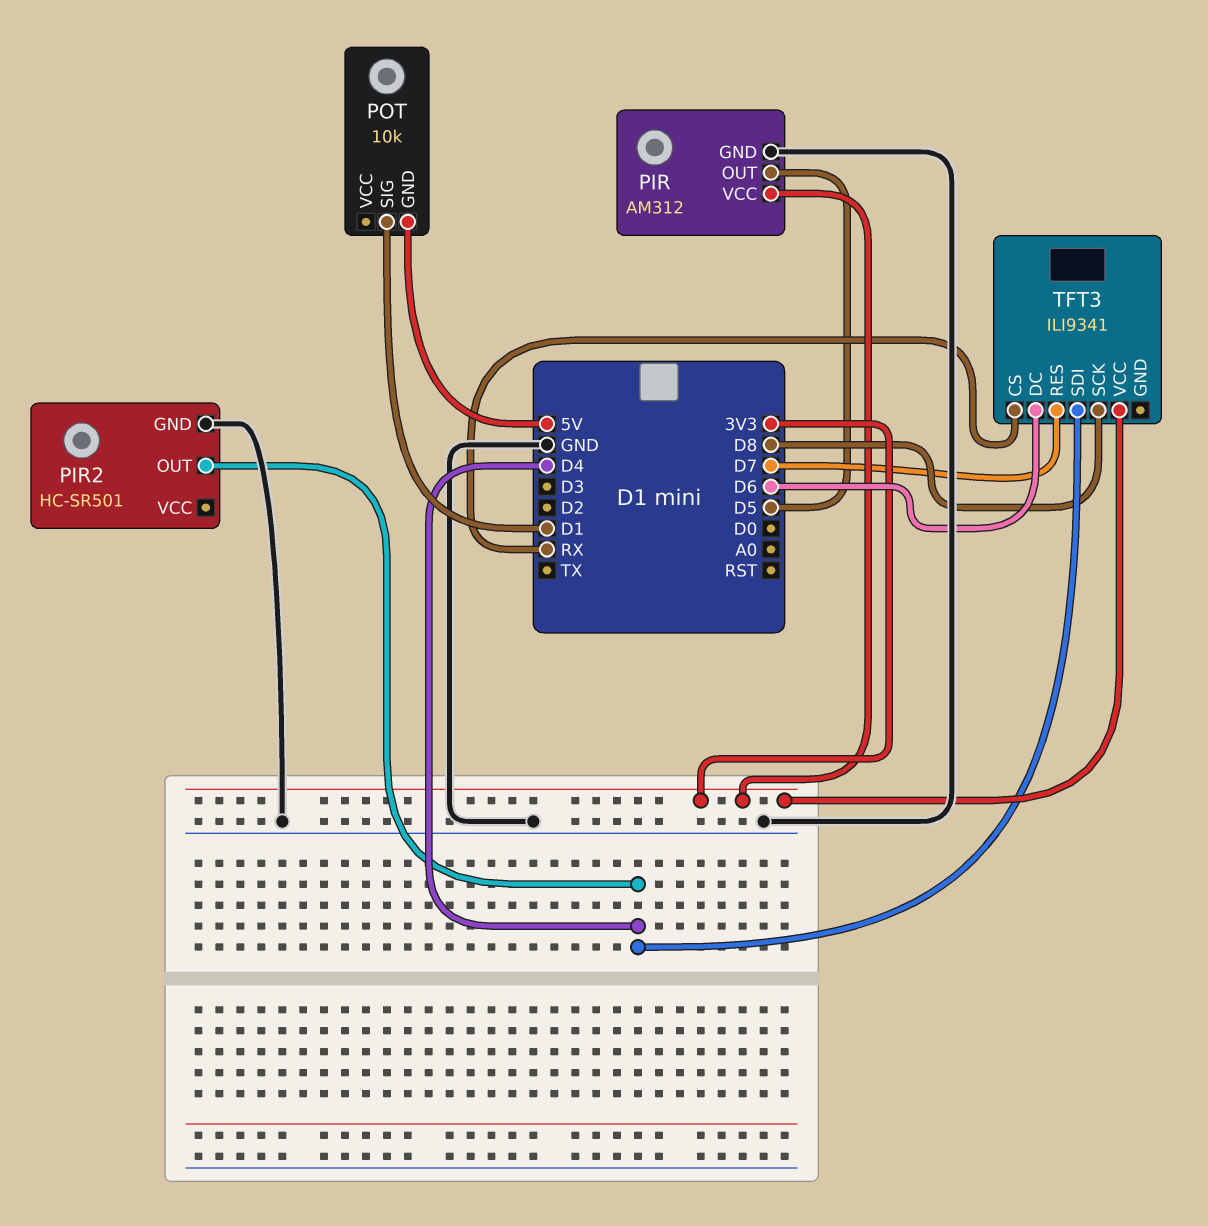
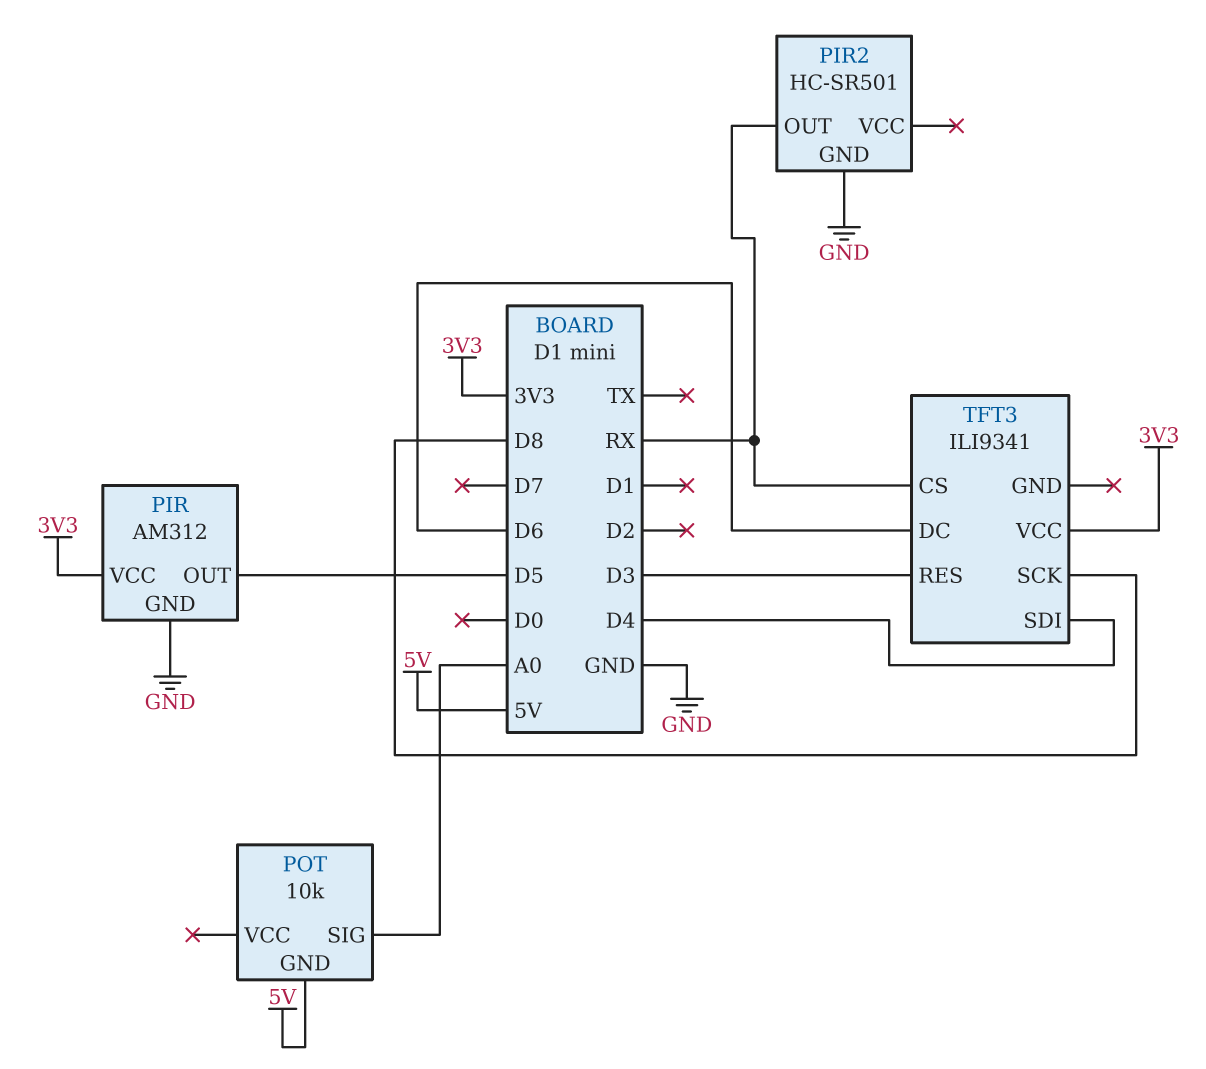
PIR2 pin OUT: D4 -> RX
POT pin SIG: D1 -> A0
TFT3 pin RES: D7 -> D3

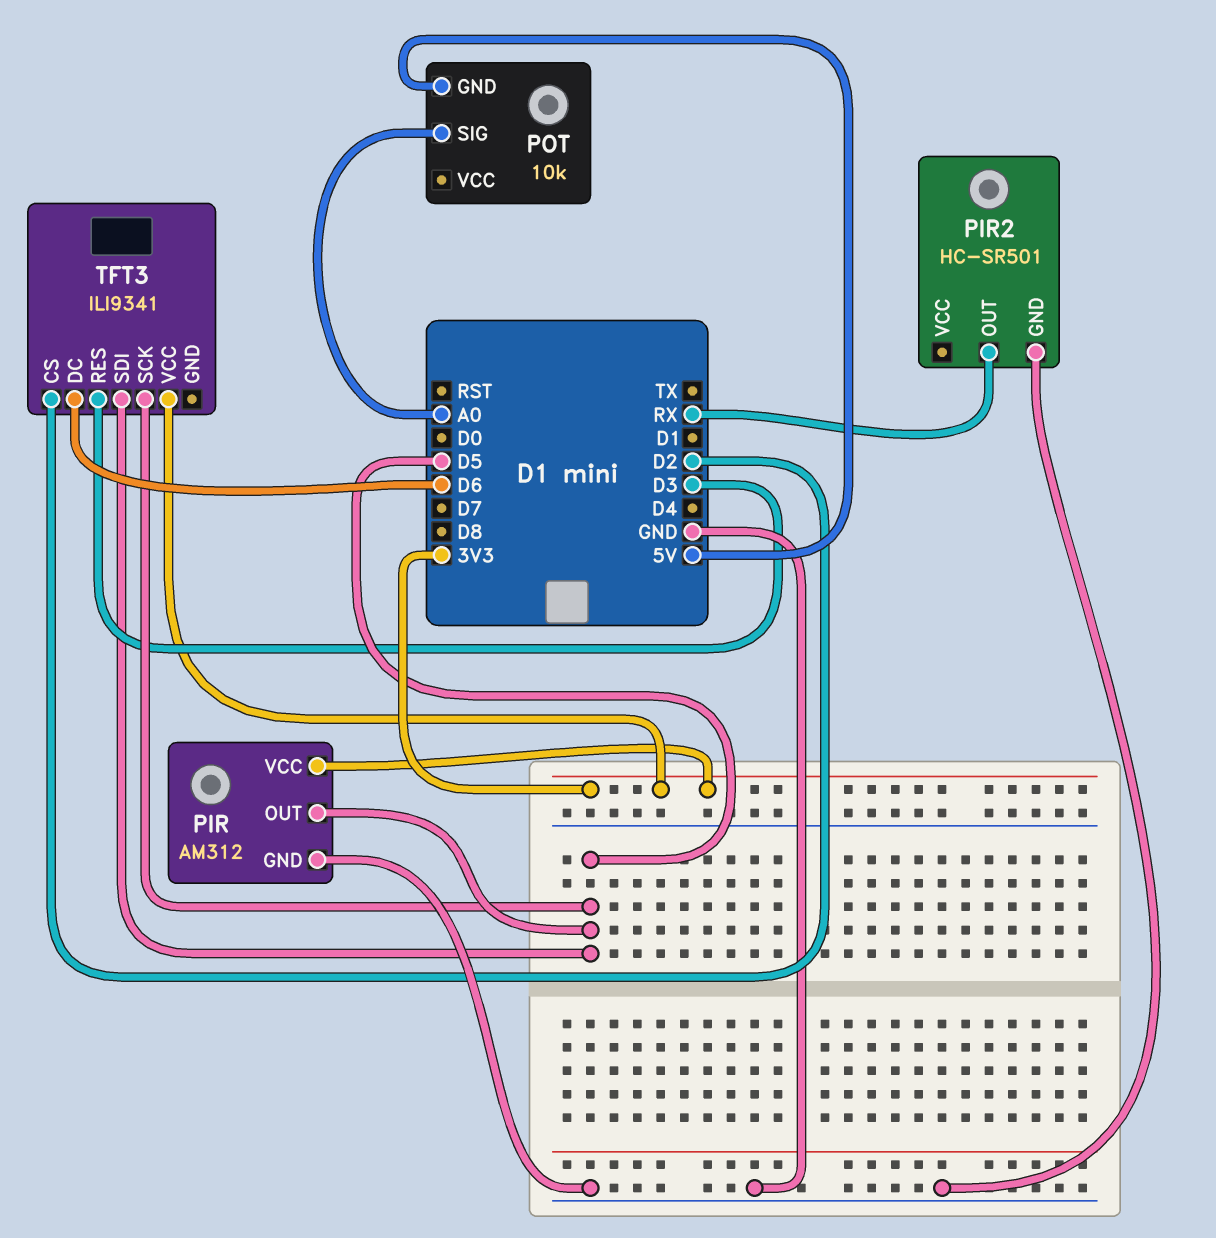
TFT3 pin CS: RX -> D2
TFT3 pin SCK: D8 -> D5
TFT3 pin SDI: D4 -> D5

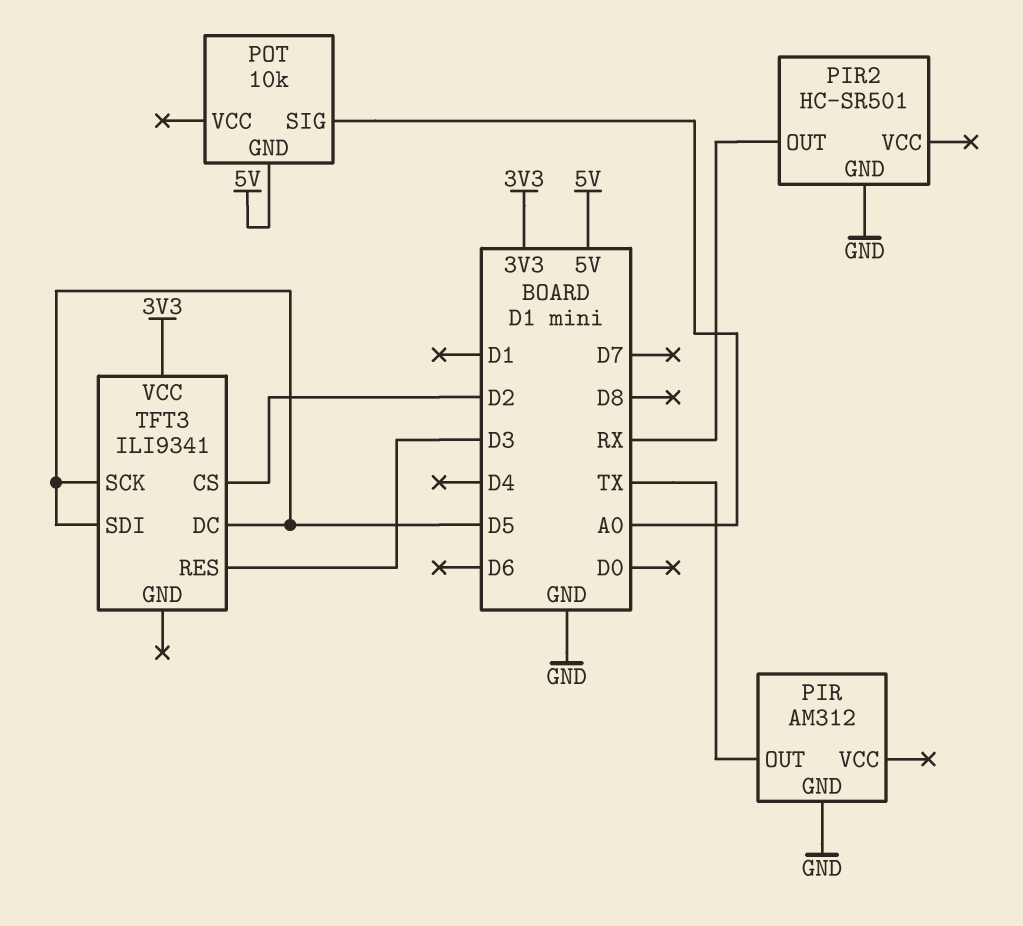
PIR pin OUT: D5 -> TX
PIR pin VCC: 3V3 -> none
TFT3 pin DC: D6 -> D5

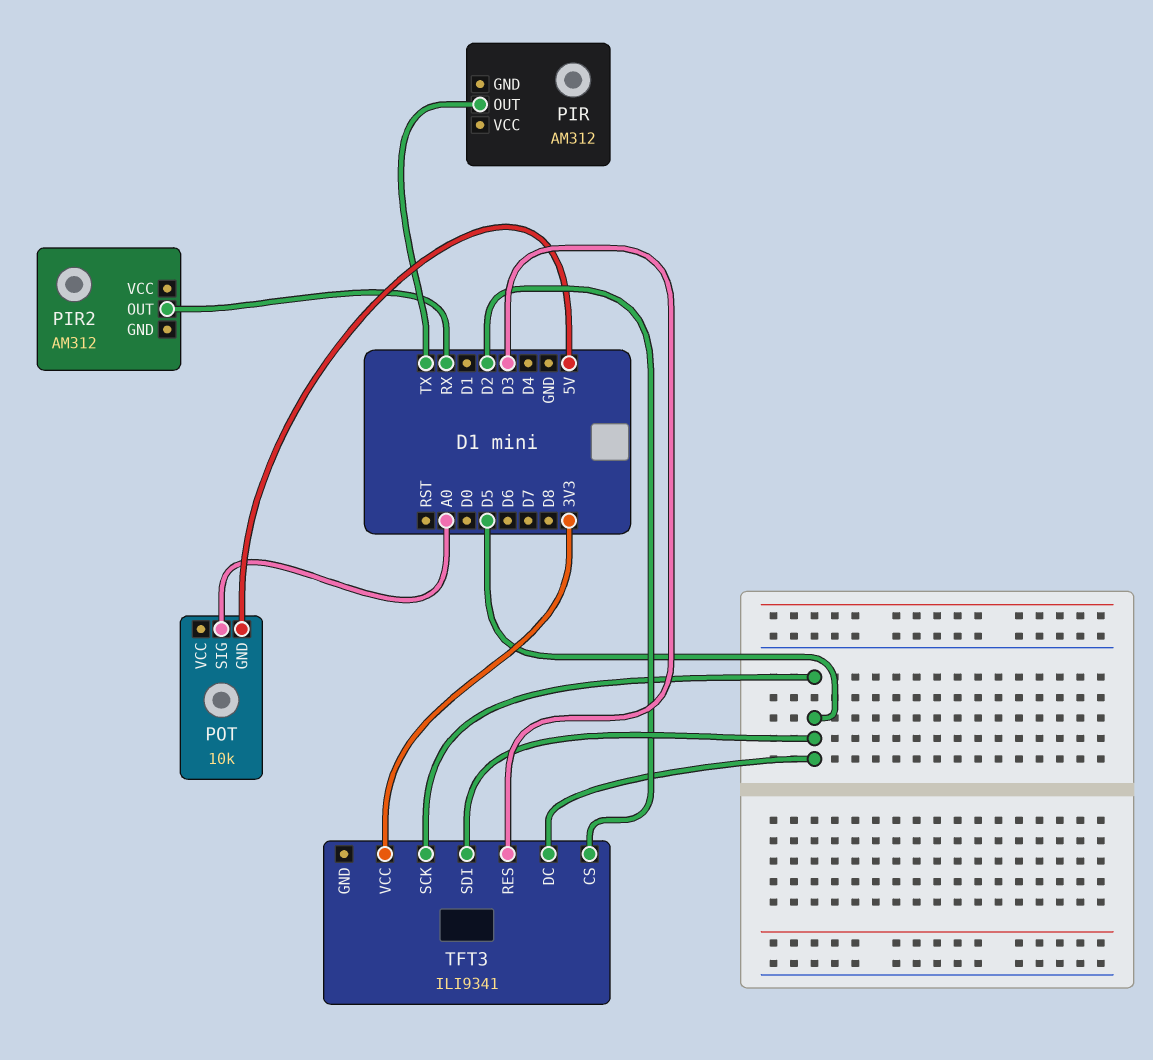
PIR pin GND: GND -> none
PIR2: HC-SR501 -> AM312
PIR2 pin GND: GND -> none

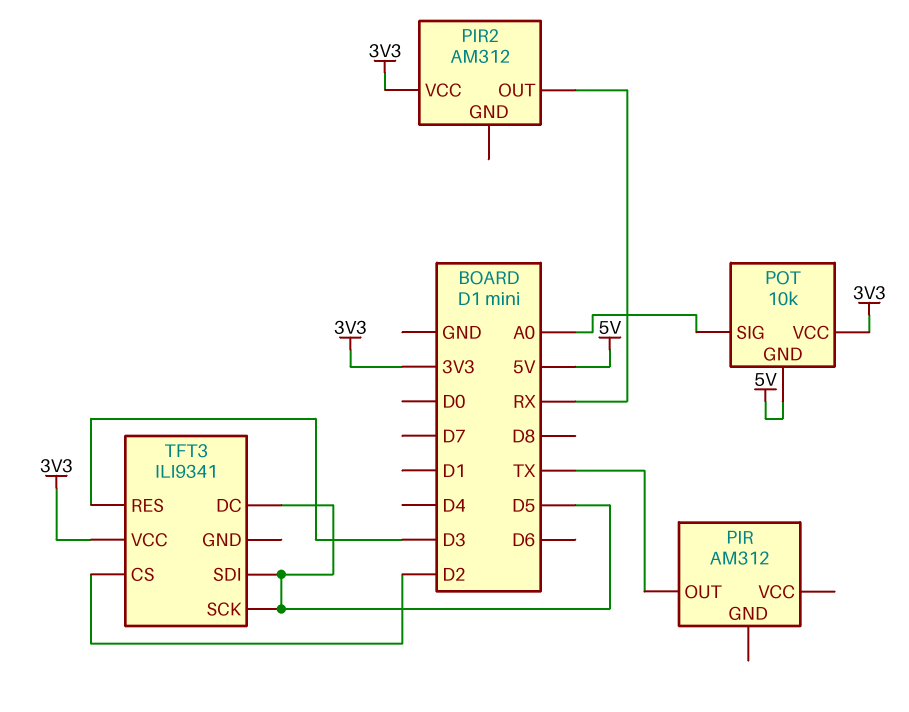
PIR2 pin VCC: none -> 3V3
POT pin VCC: none -> 3V3

